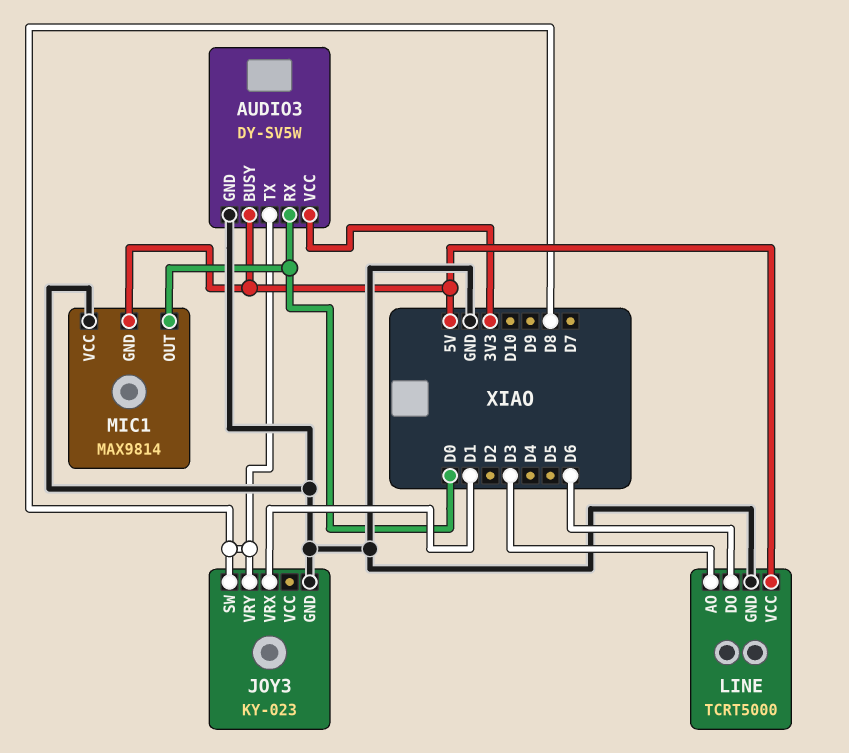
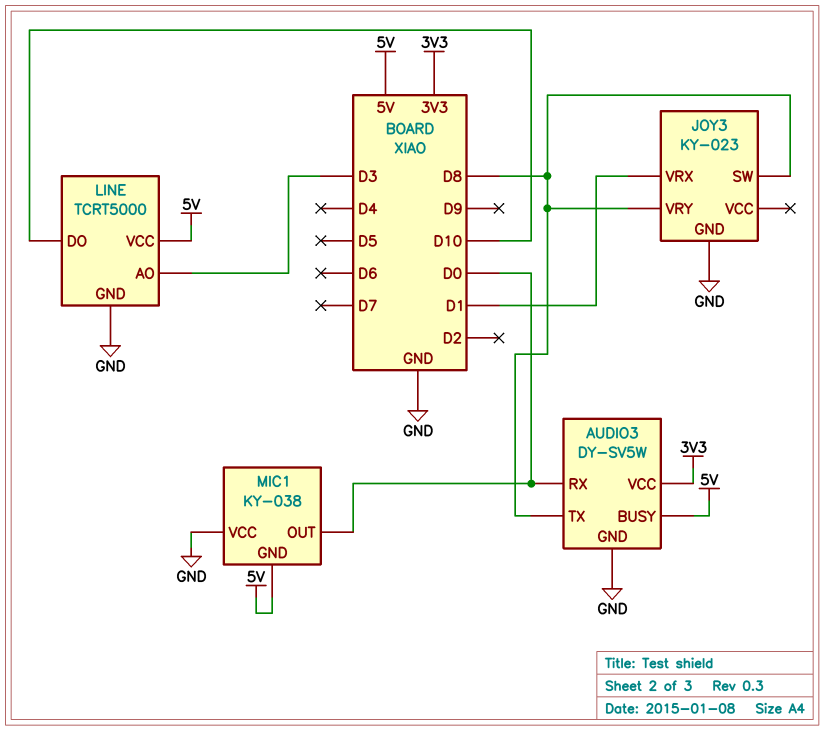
LINE pin DO: D6 -> D10
MIC1: MAX9814 -> KY-038

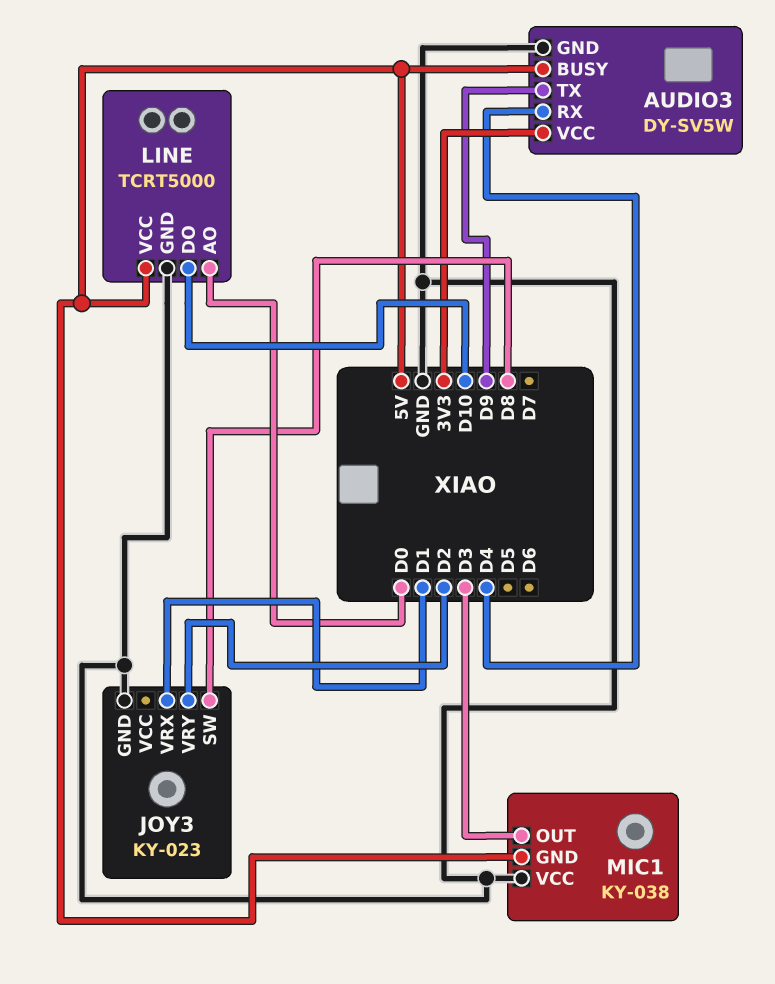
AUDIO3 pin RX: D0 -> D4
AUDIO3 pin TX: D8 -> D9
JOY3 pin VRY: D8 -> D2
LINE pin AO: D3 -> D0
MIC1 pin OUT: D0 -> D3

